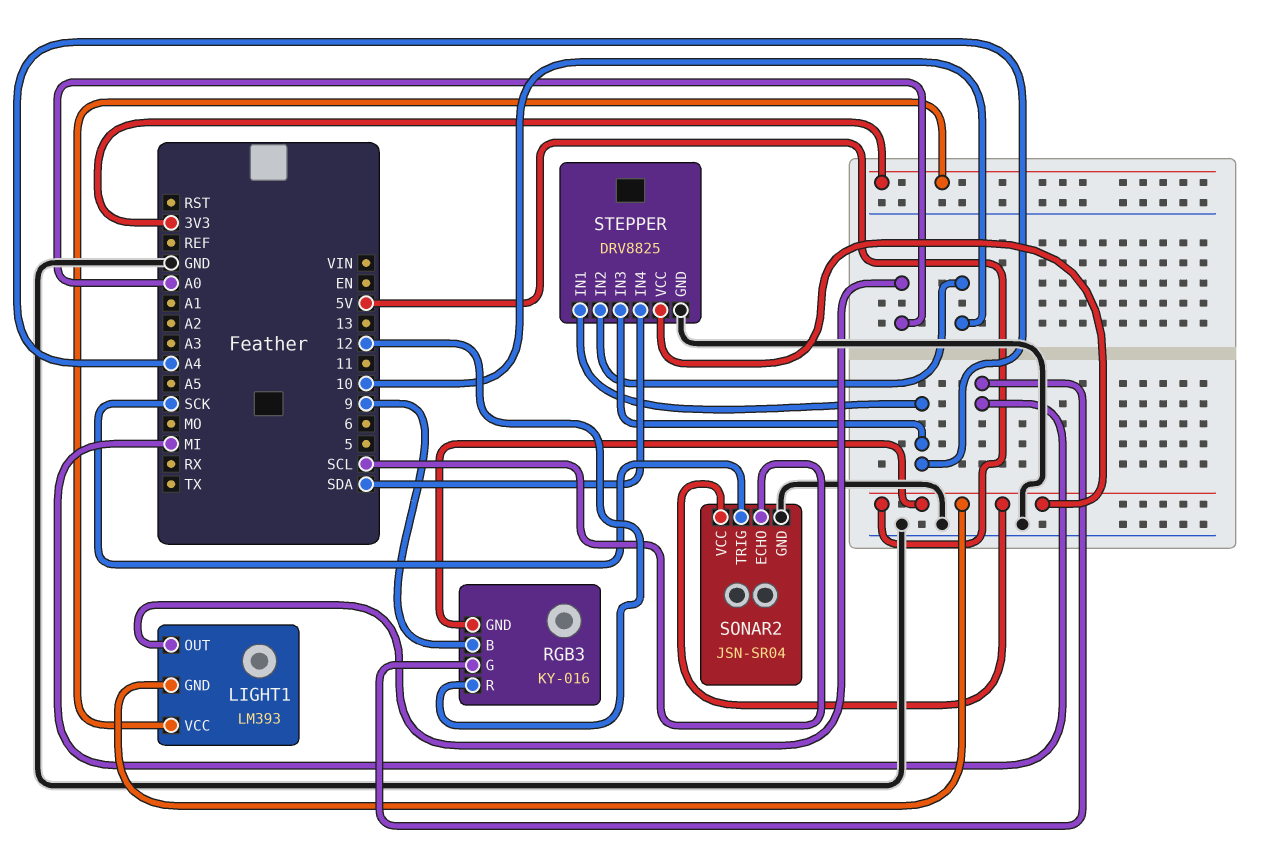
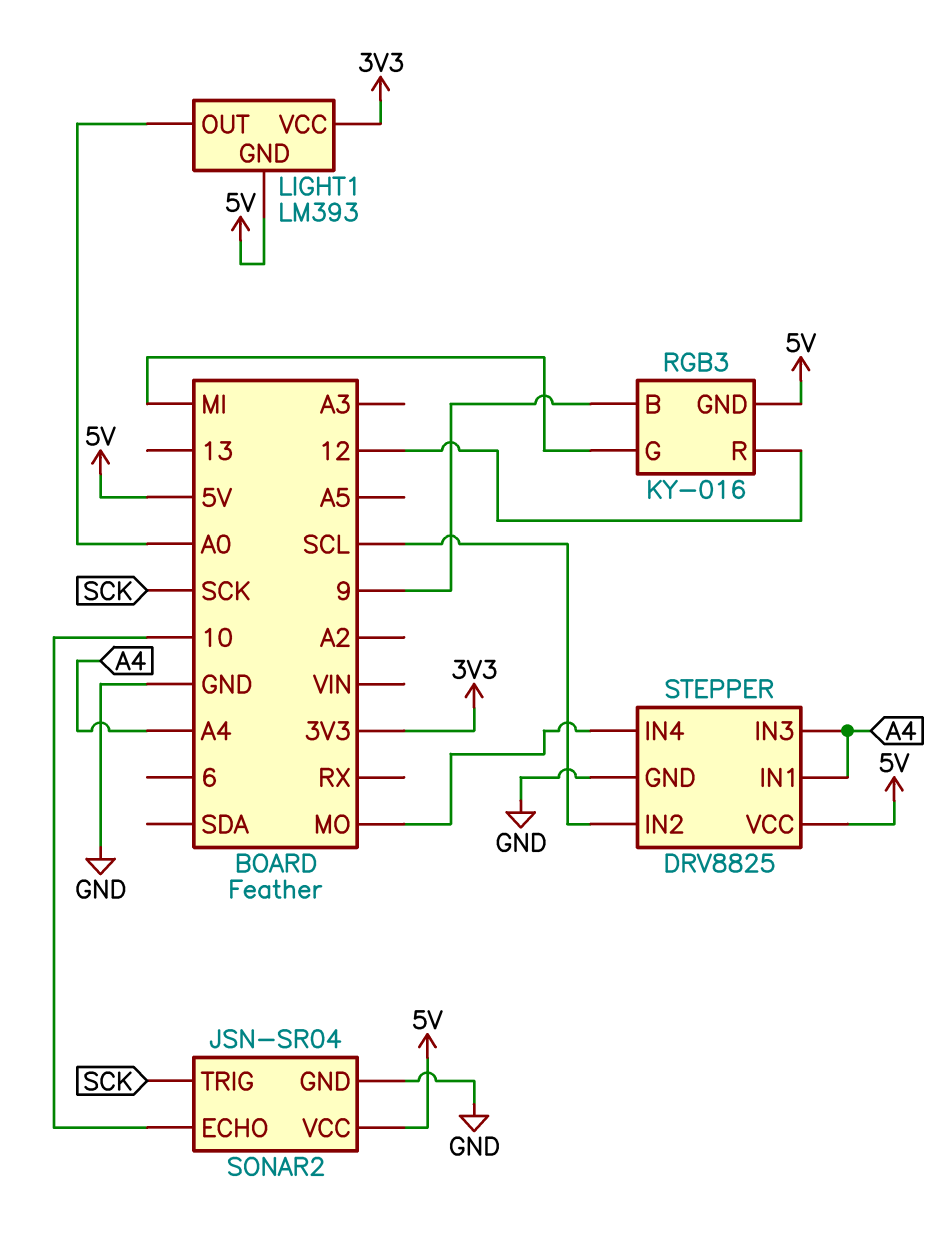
SONAR2 pin ECHO: SCL -> 10
STEPPER pin IN2: 10 -> SCL
STEPPER pin IN4: SDA -> MO

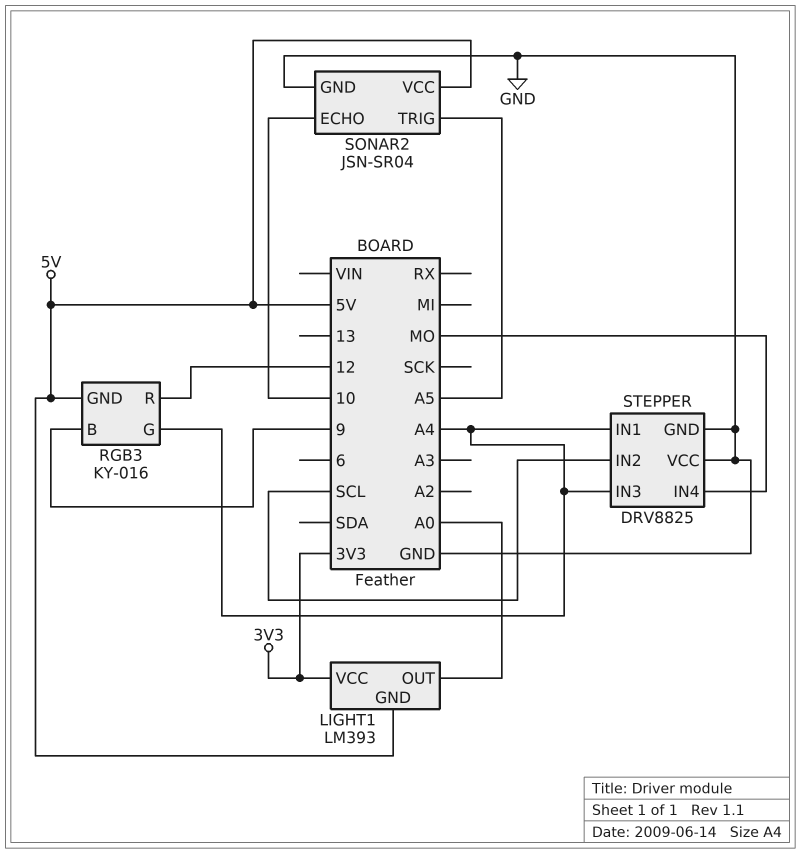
RGB3 pin G: MI -> A4
SONAR2 pin TRIG: SCK -> A5
STEPPER pin VCC: 5V -> GND

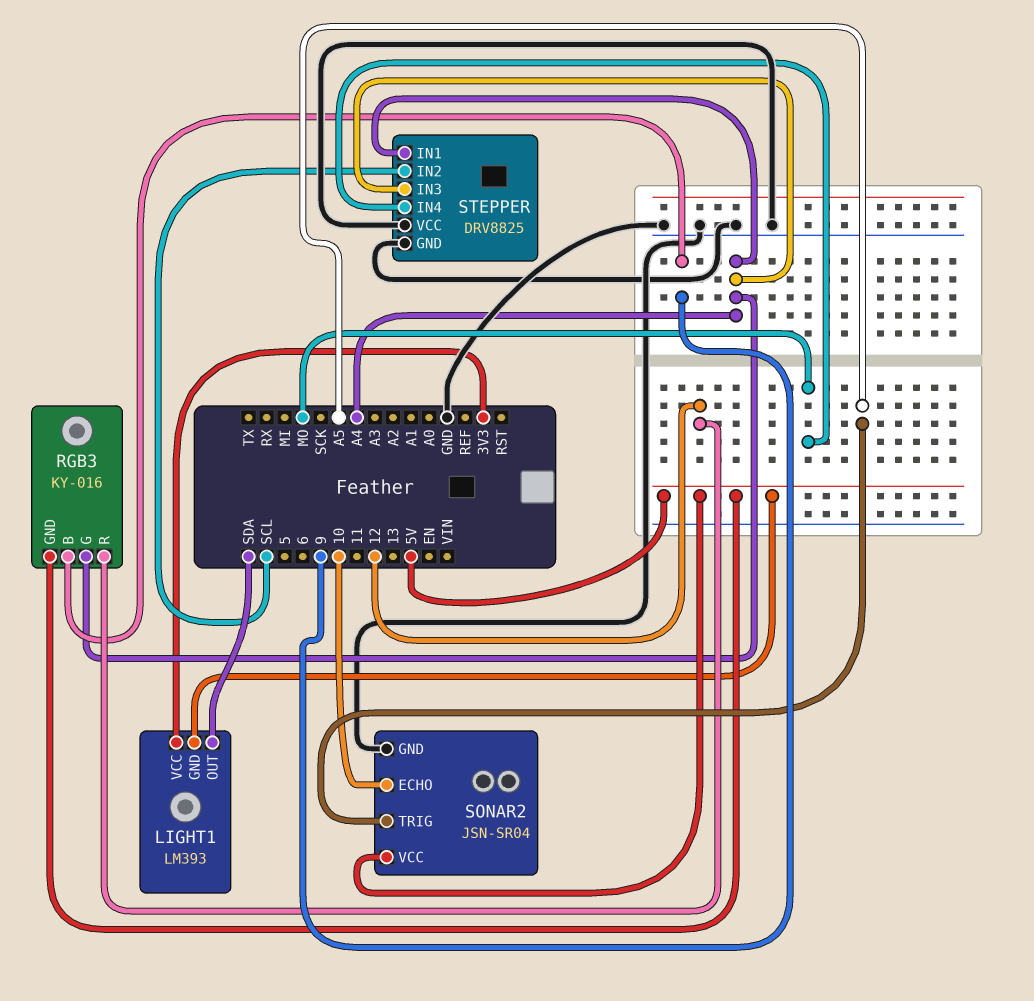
LIGHT1 pin OUT: A0 -> SDA

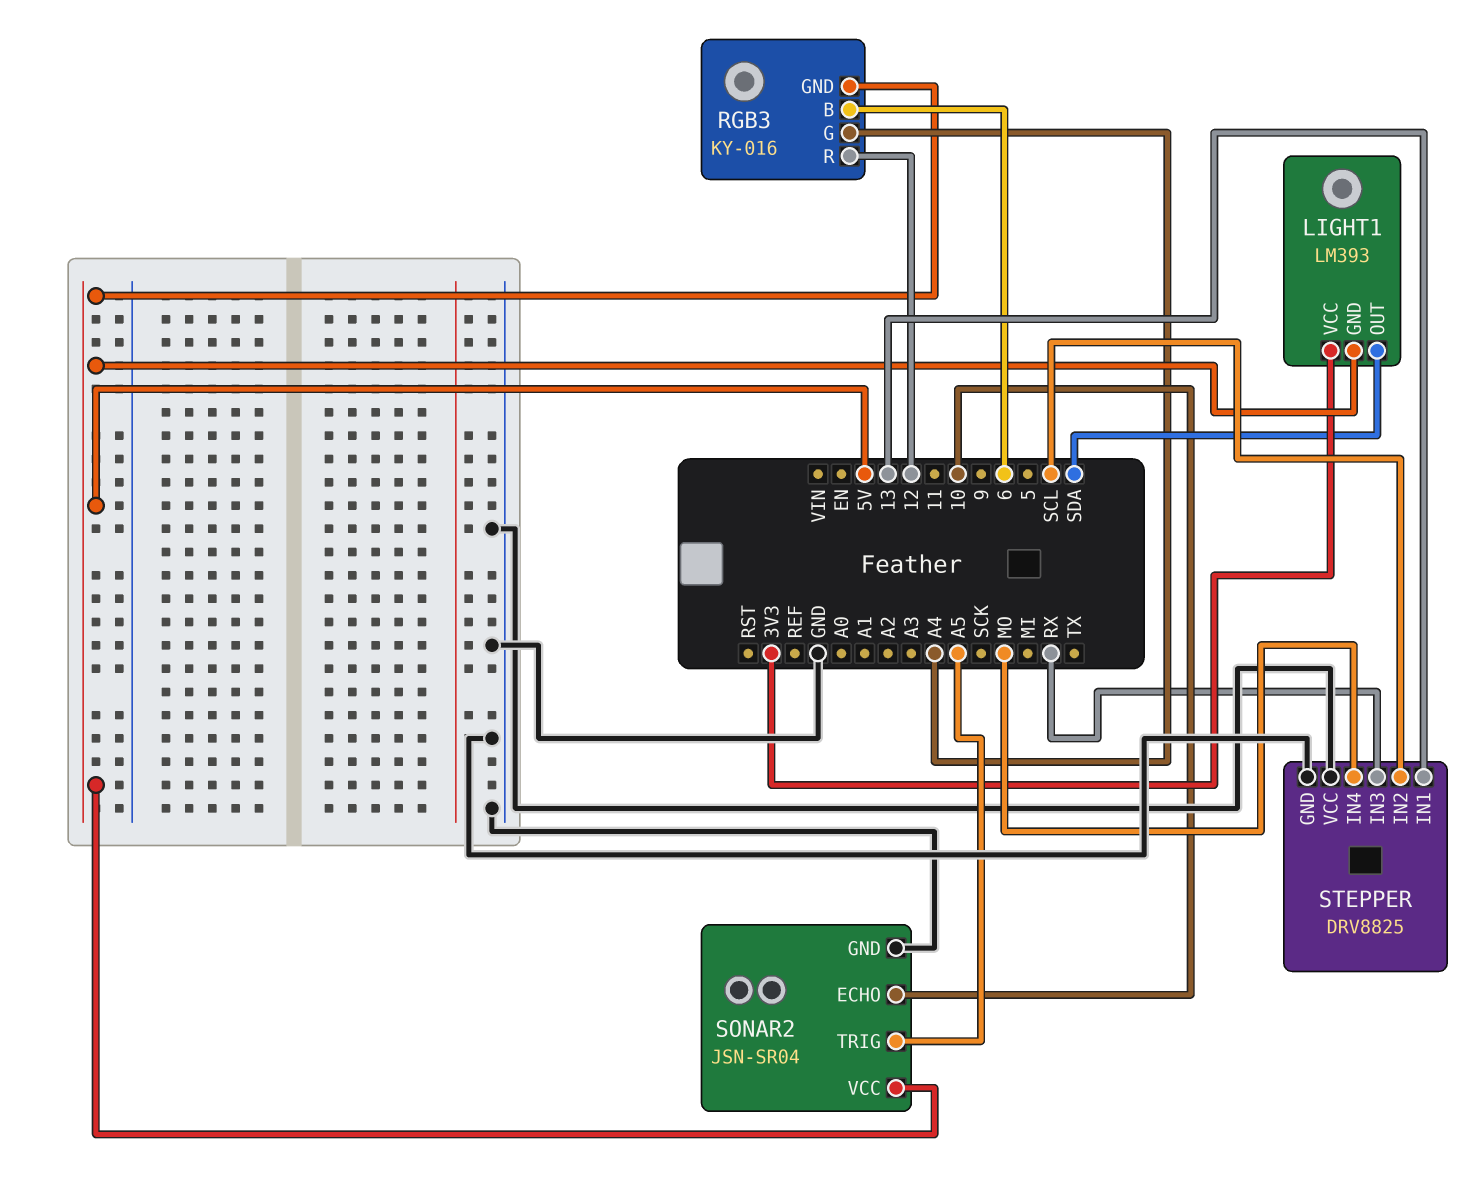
RGB3 pin B: 9 -> 6
STEPPER pin IN1: A4 -> 13
STEPPER pin IN3: A4 -> RX

